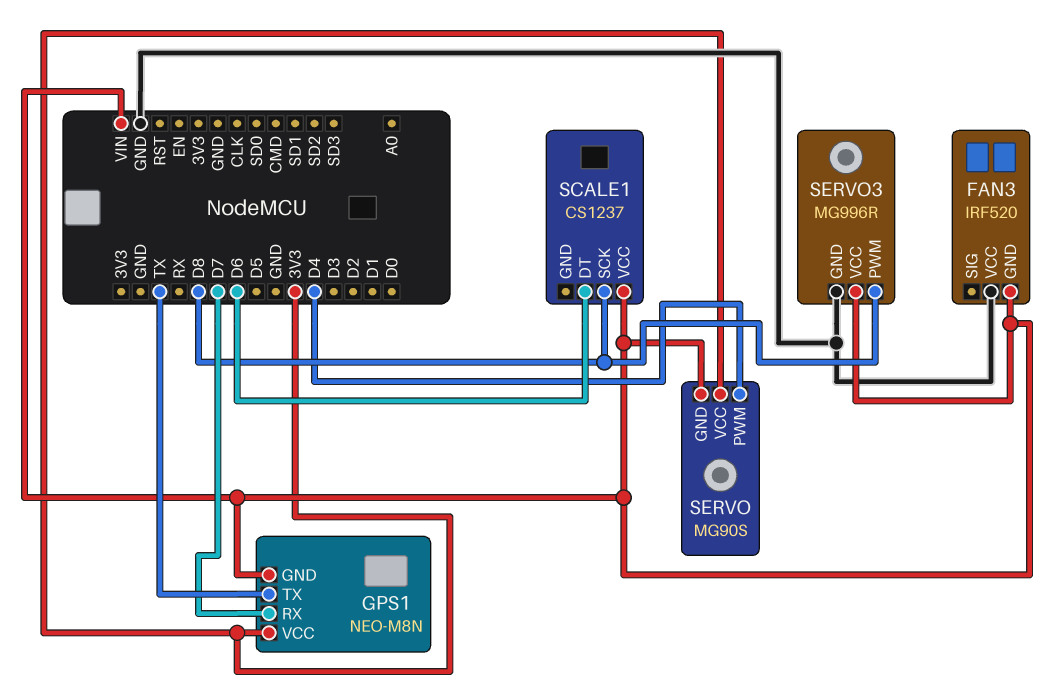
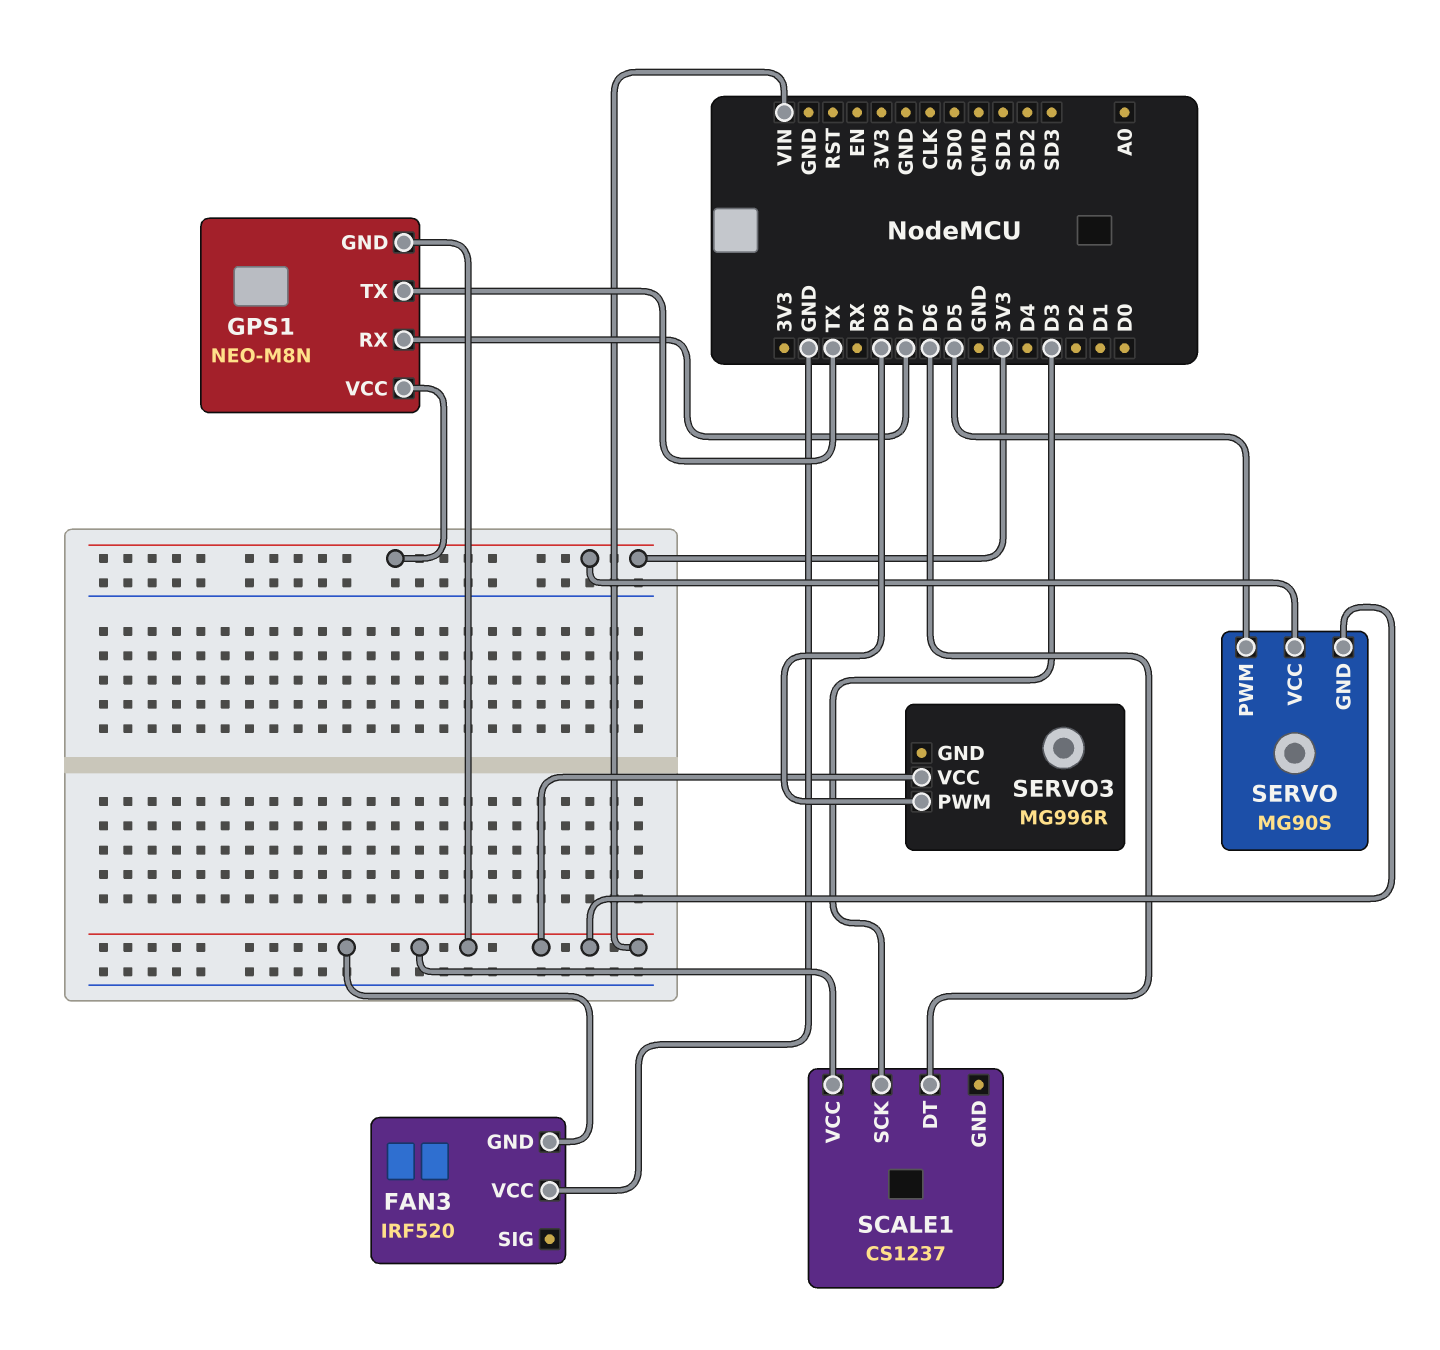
SCALE1 pin SCK: D8 -> D3
SERVO pin PWM: D4 -> D5
SERVO3 pin GND: GND -> none

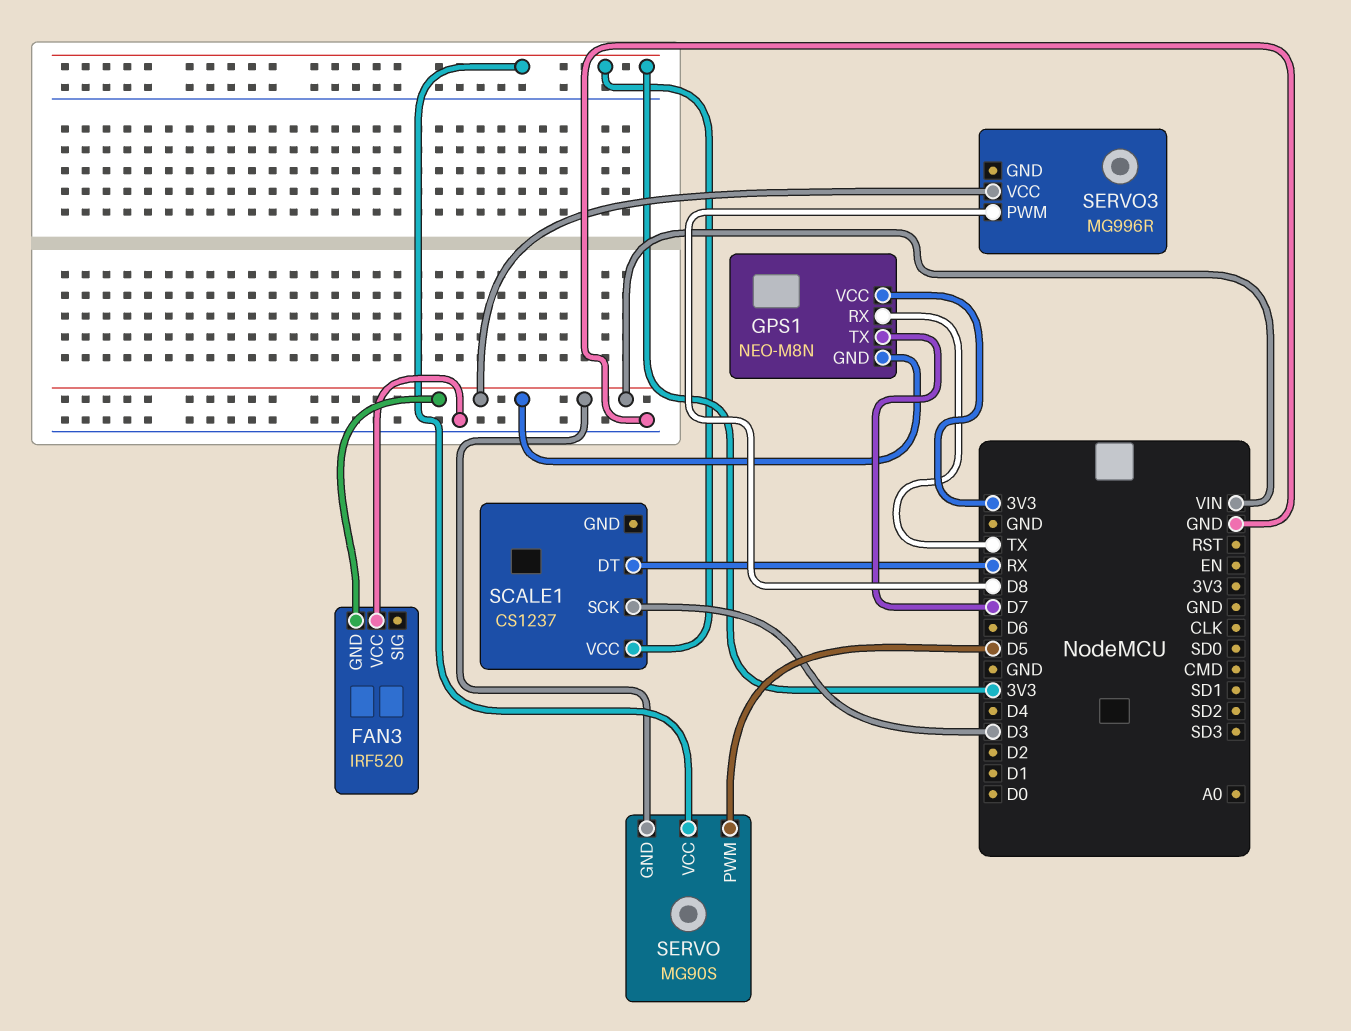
GPS1 pin RX: D7 -> TX
GPS1 pin TX: TX -> D7
SCALE1 pin DT: D6 -> RX
SCALE1 pin VCC: VIN -> 3V3

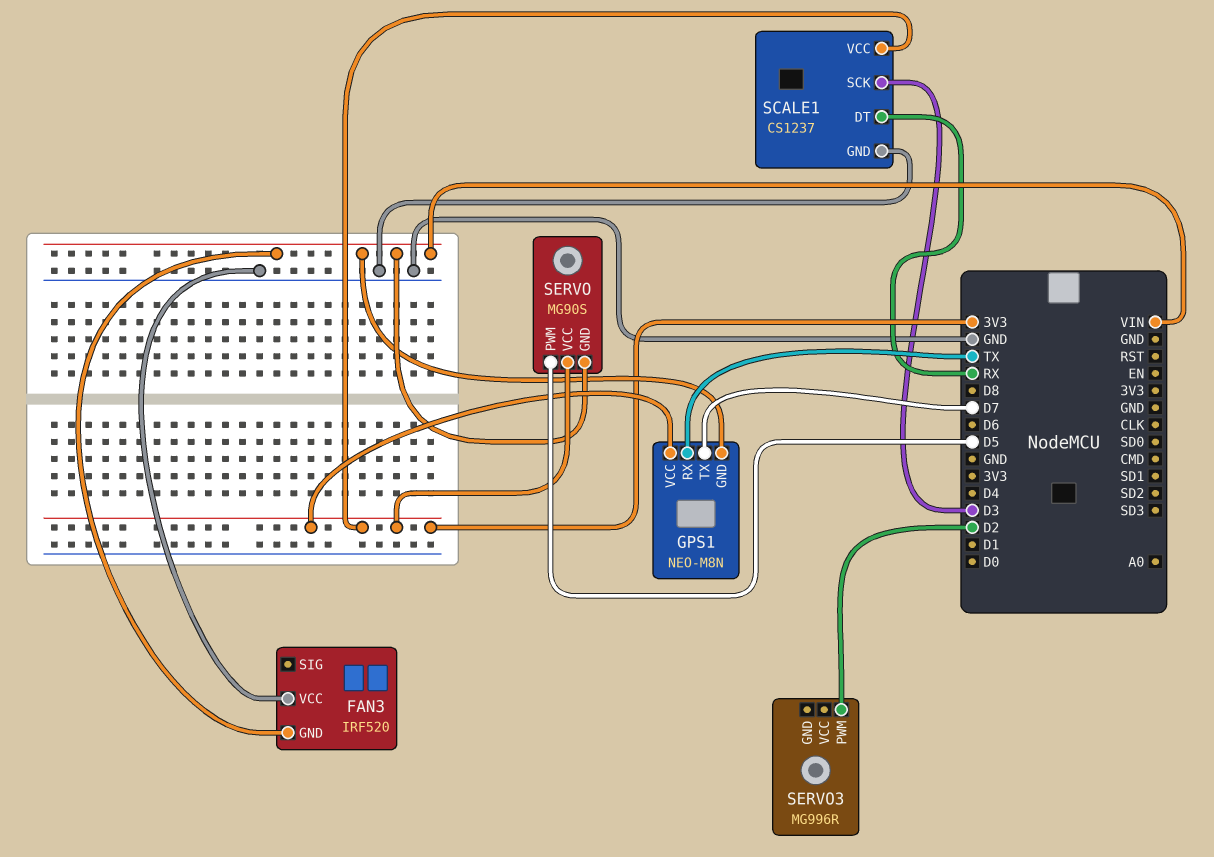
SCALE1 pin GND: none -> GND
SERVO3 pin PWM: D8 -> D2
SERVO3 pin VCC: VIN -> none

